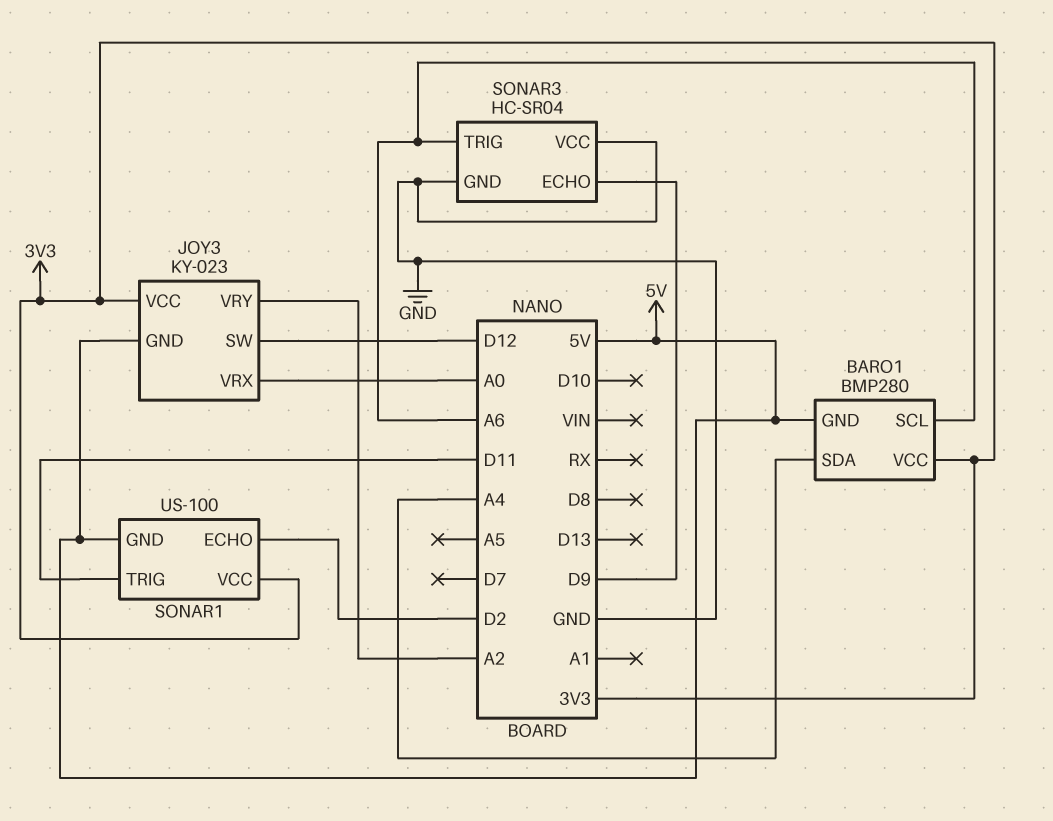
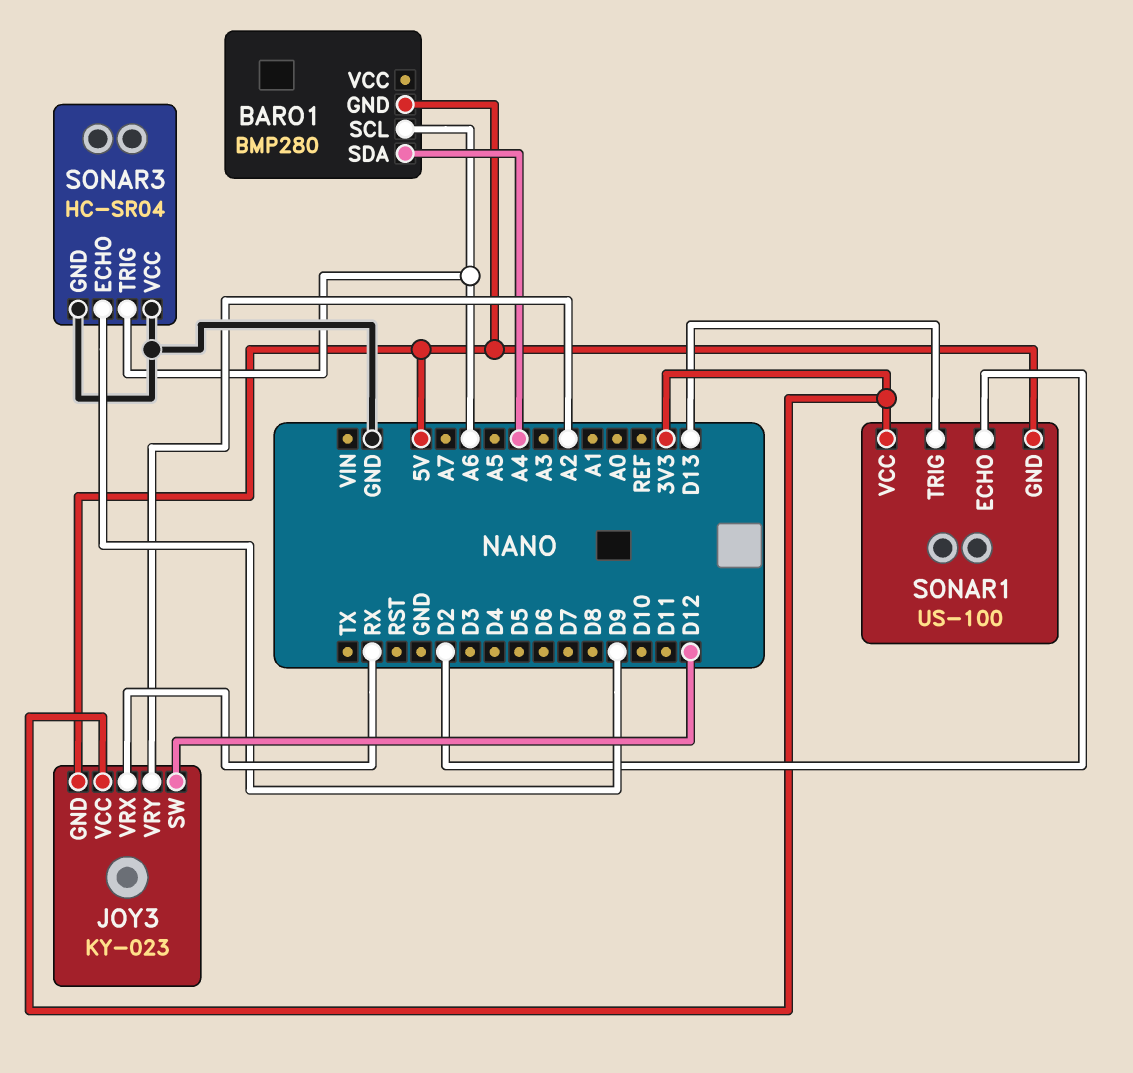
BARO1 pin VCC: 3V3 -> none
JOY3 pin VRX: A0 -> RX
SONAR1 pin TRIG: D11 -> D13

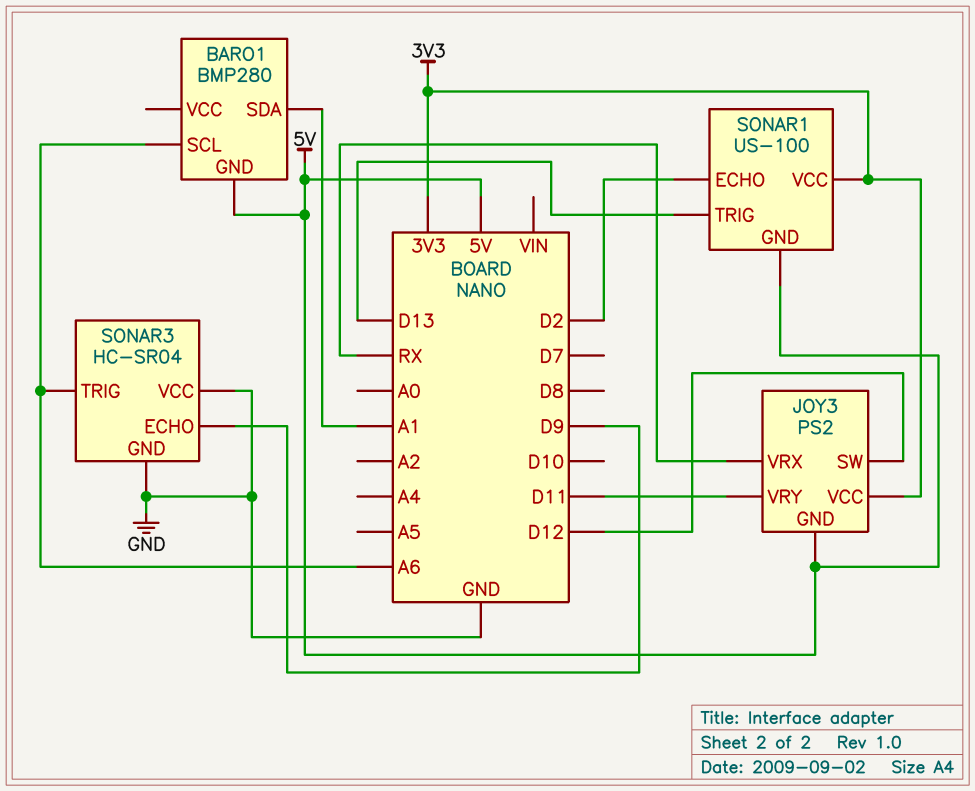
BARO1 pin SDA: A4 -> A1
JOY3: KY-023 -> PS2
JOY3 pin VRY: A2 -> D11

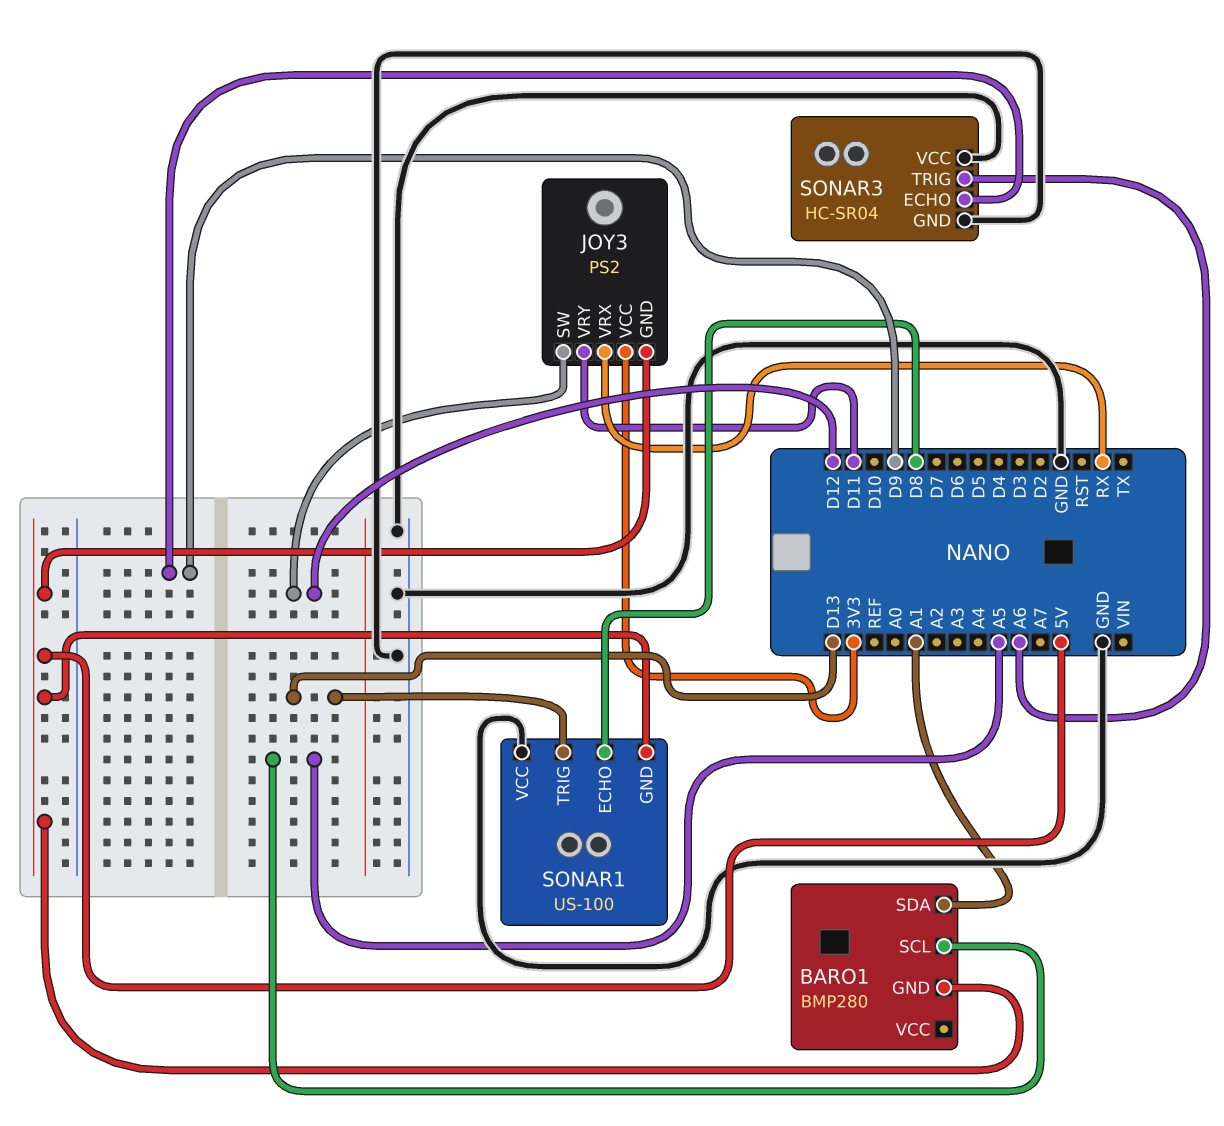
BARO1 pin SCL: A6 -> A5
SONAR1 pin ECHO: D2 -> D8
SONAR1 pin VCC: 3V3 -> GND

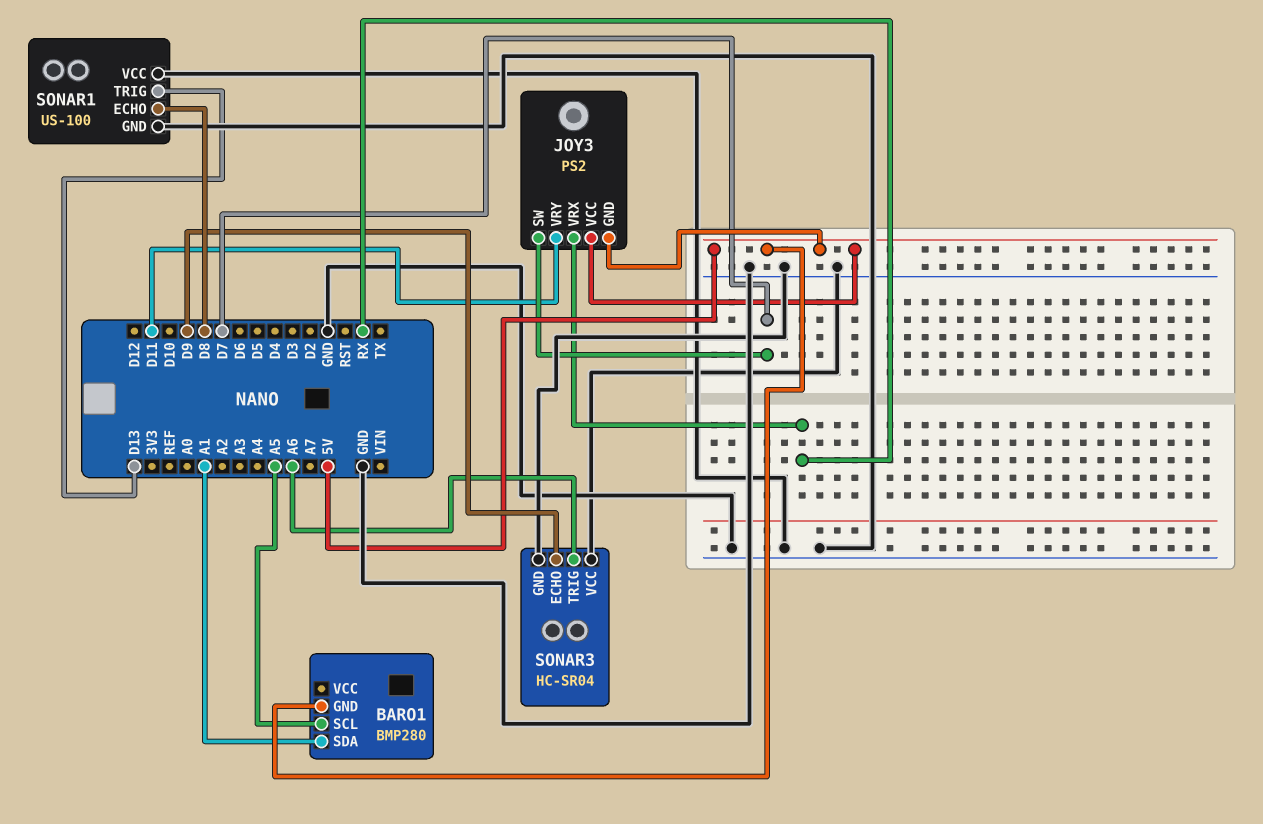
JOY3 pin SW: D12 -> D7
JOY3 pin VCC: 3V3 -> 5V
SONAR1 pin GND: 5V -> GND

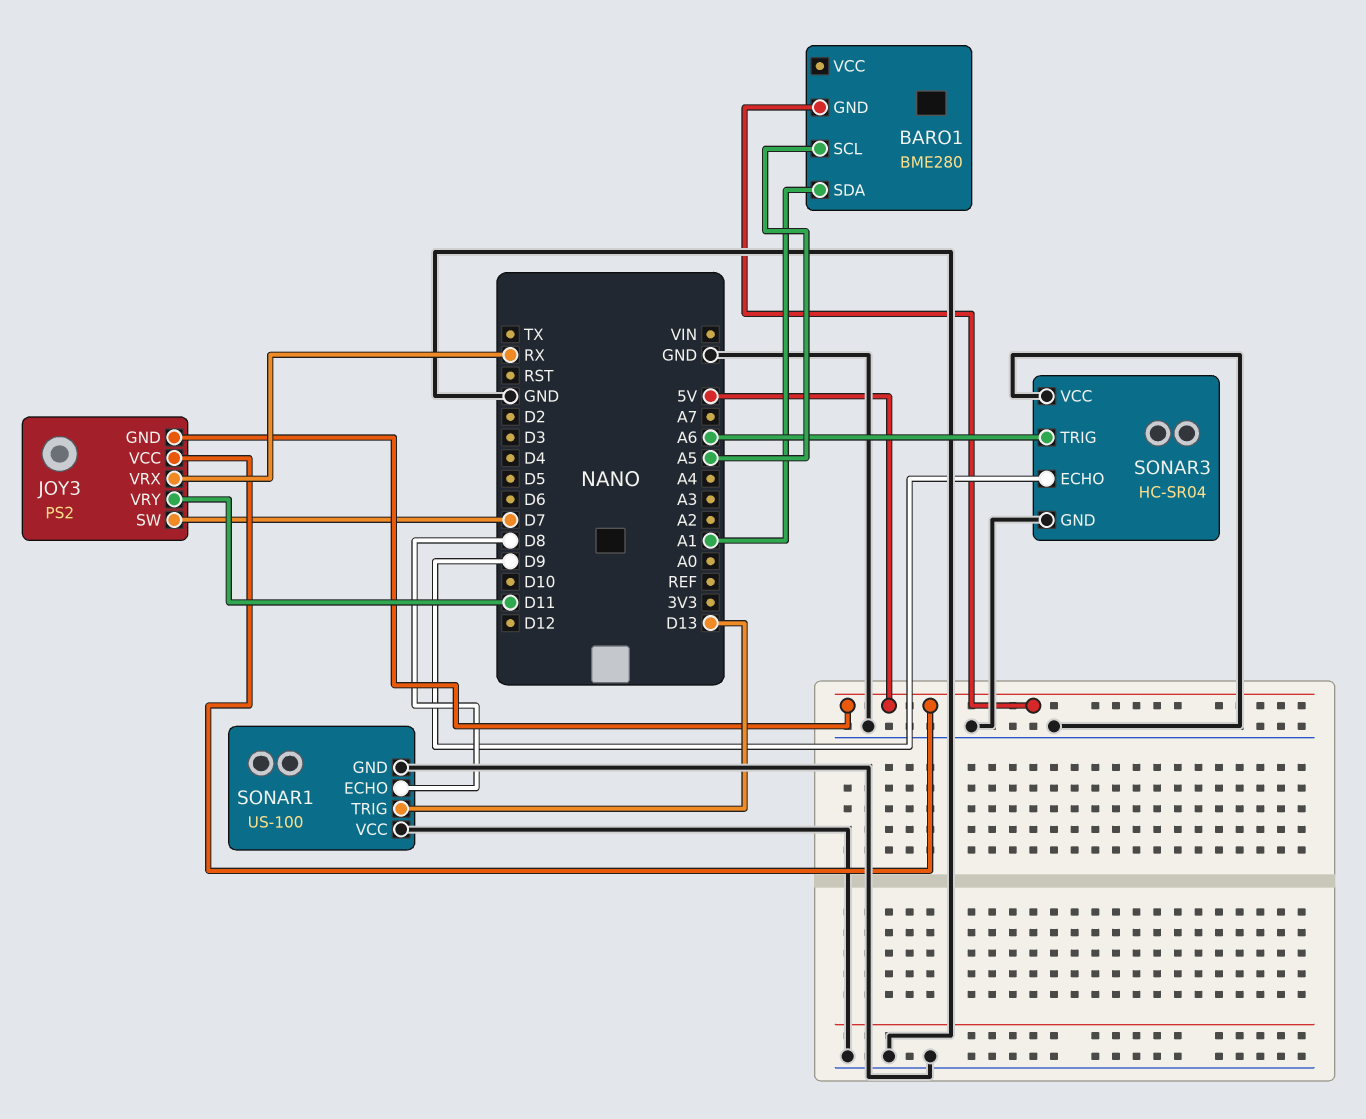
BARO1: BMP280 -> BME280

